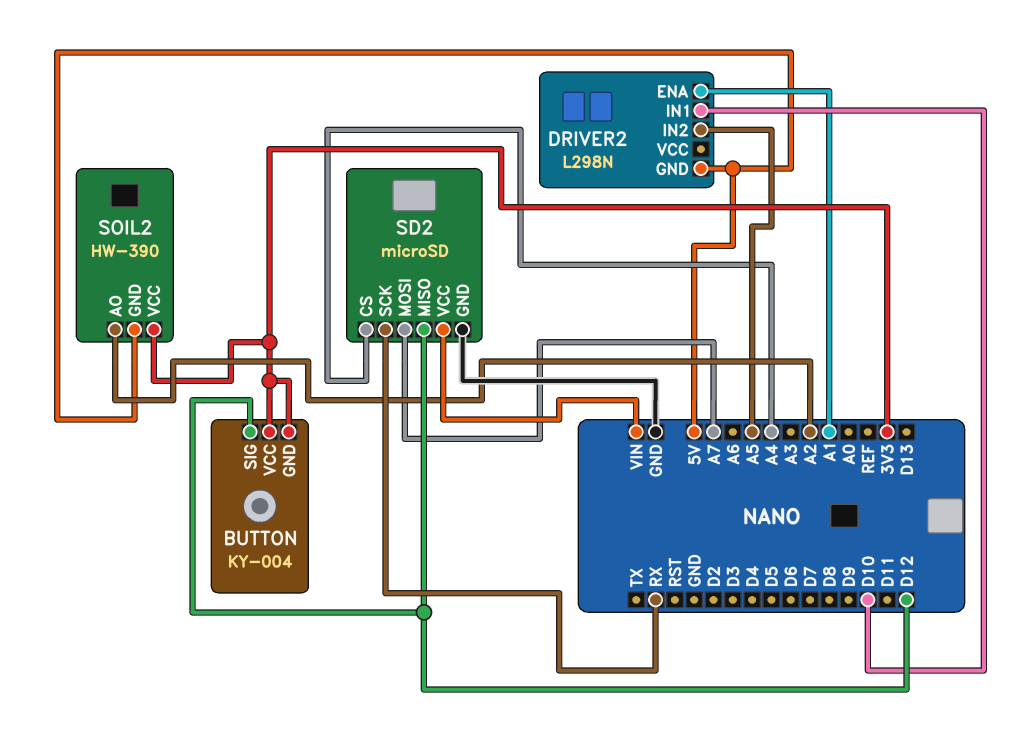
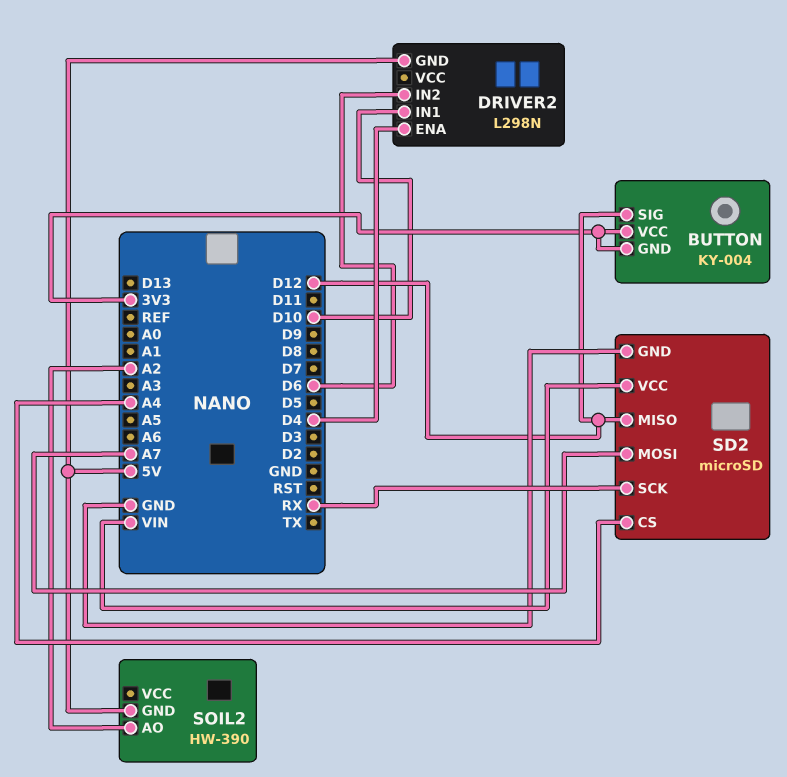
DRIVER2 pin ENA: A1 -> D4
DRIVER2 pin IN2: A5 -> D6
SOIL2 pin VCC: 3V3 -> none

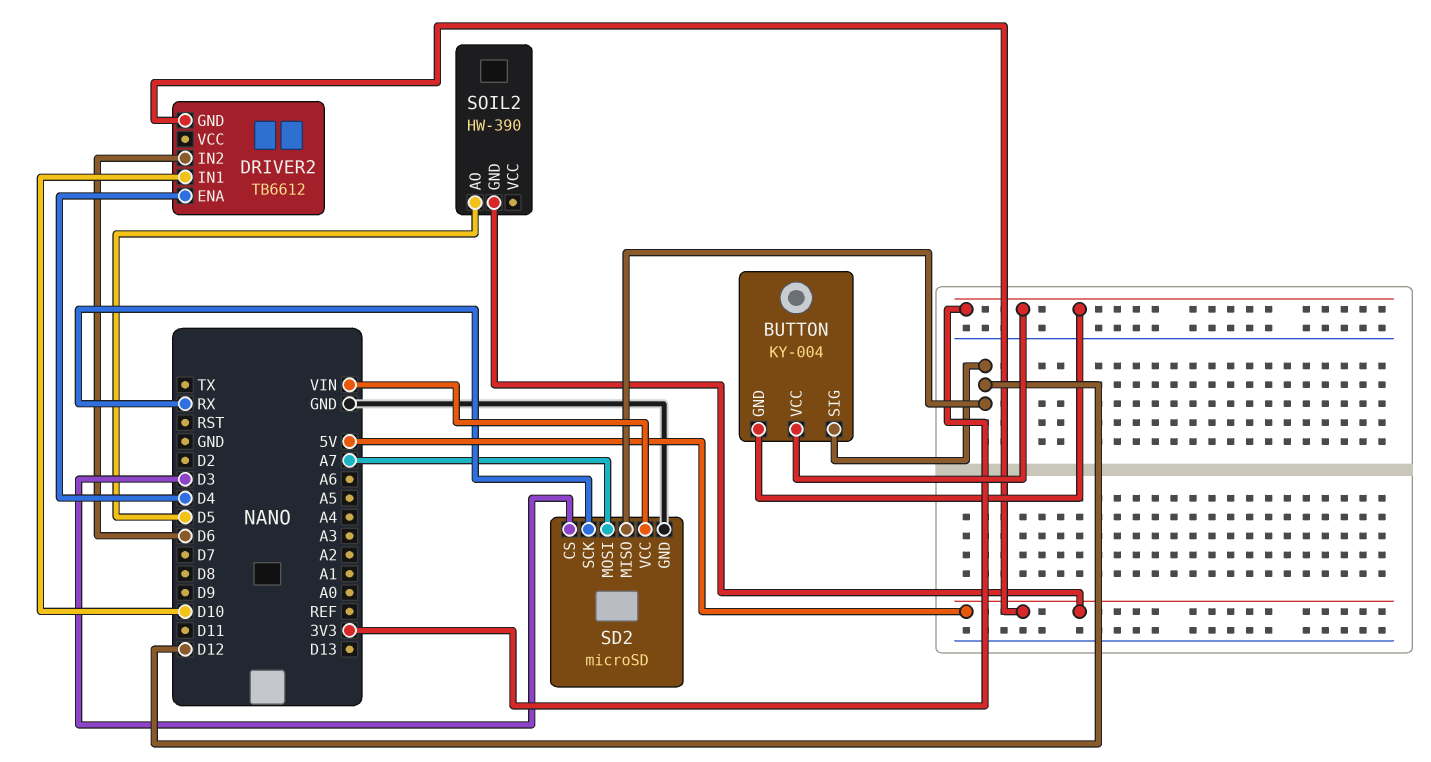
DRIVER2: L298N -> TB6612
SD2 pin CS: A4 -> D3
SOIL2 pin AO: A2 -> D5

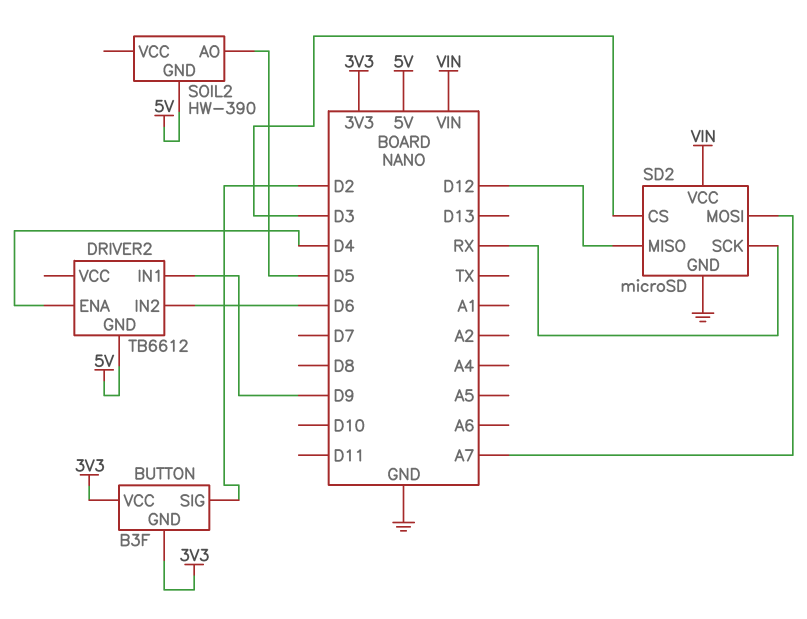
BUTTON: KY-004 -> B3F
BUTTON pin SIG: D12 -> D2
DRIVER2 pin IN1: D10 -> D9

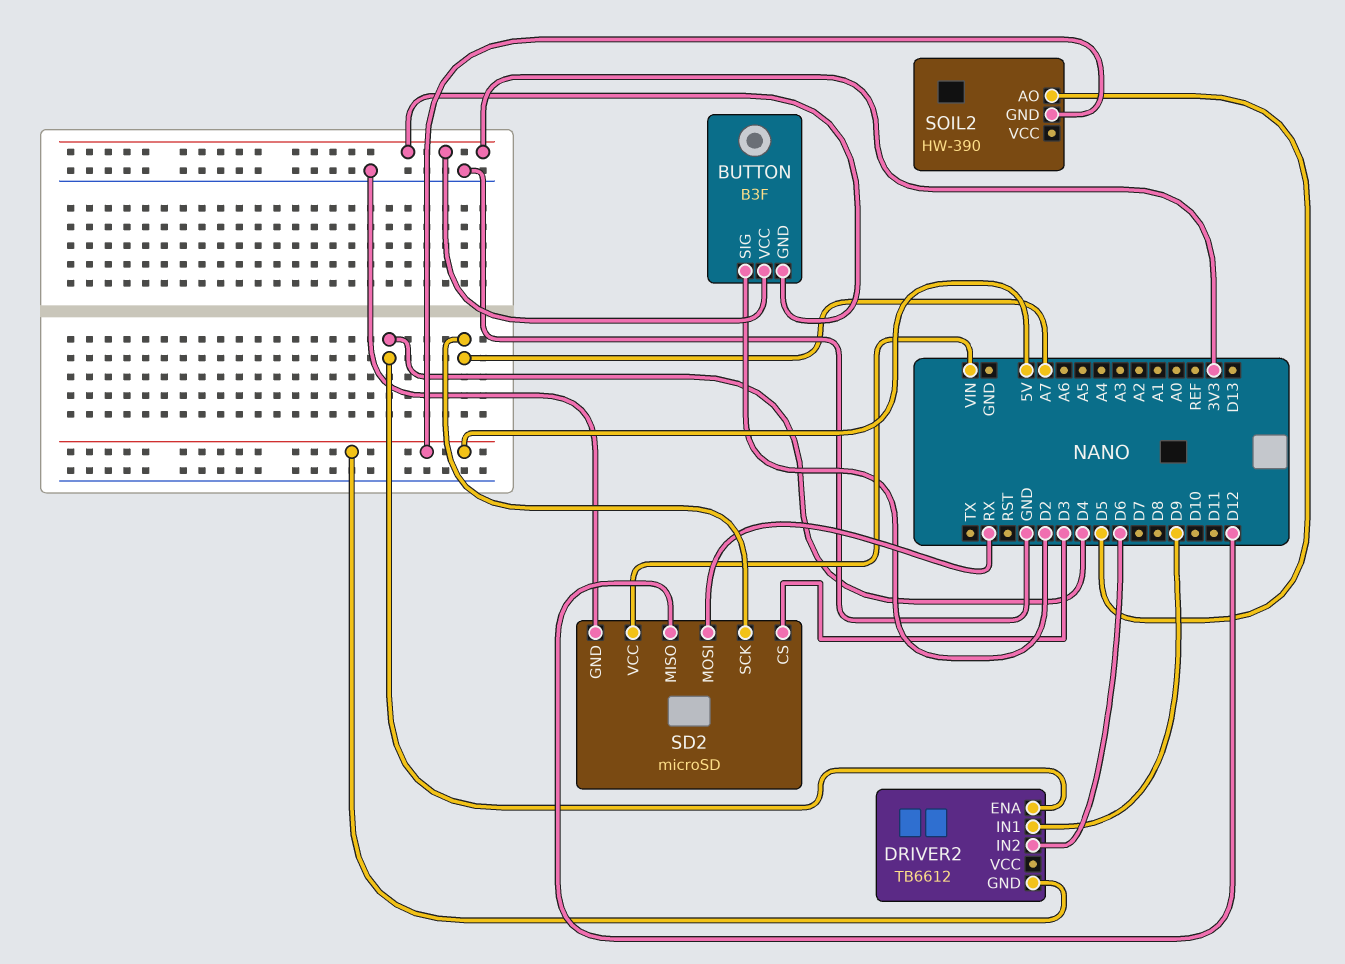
SD2 pin MOSI: A7 -> RX
SD2 pin SCK: RX -> A7

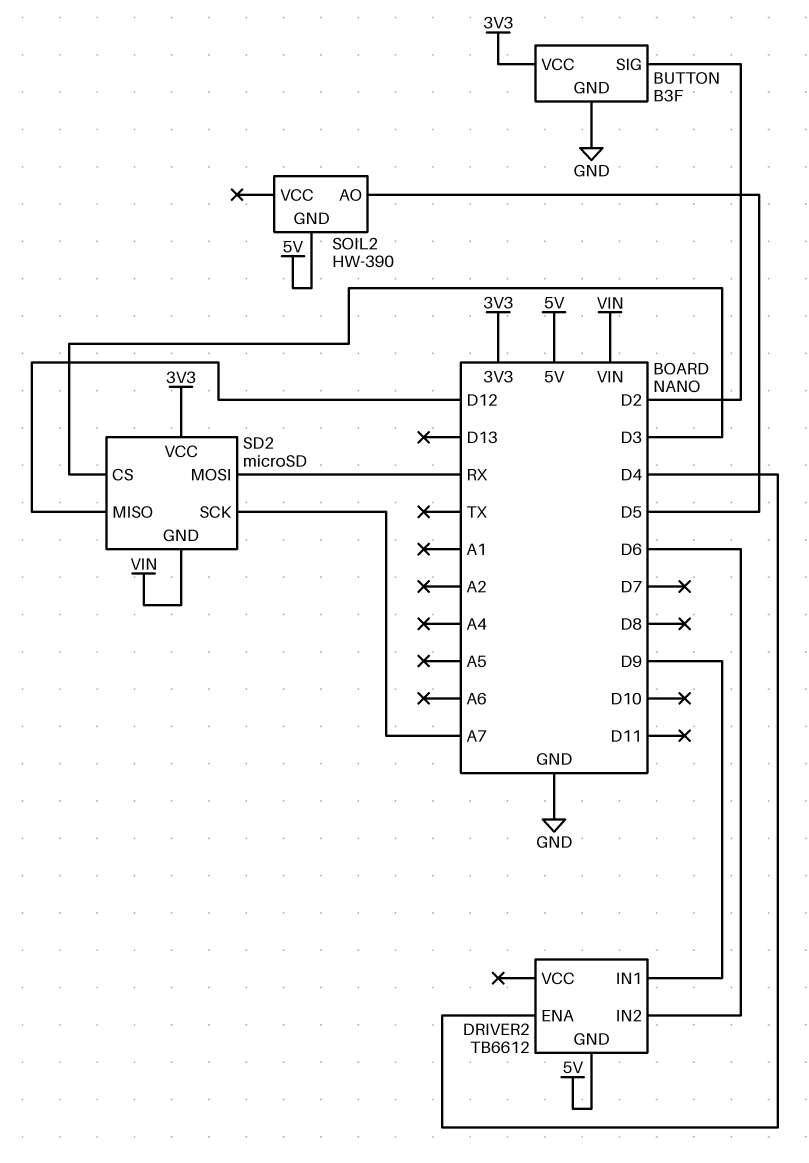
BUTTON pin GND: 3V3 -> GND
SD2 pin GND: GND -> VIN
SD2 pin VCC: VIN -> 3V3

